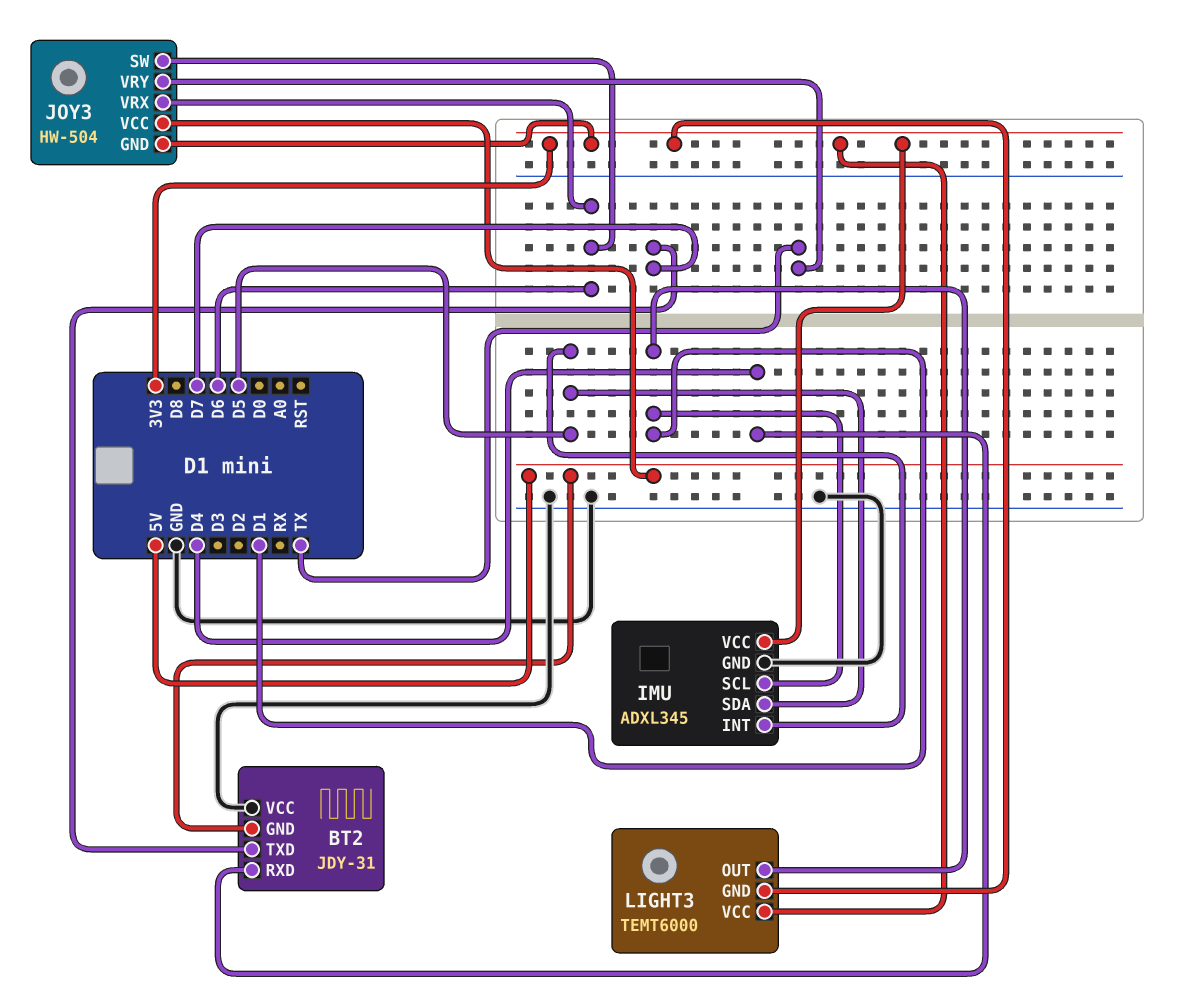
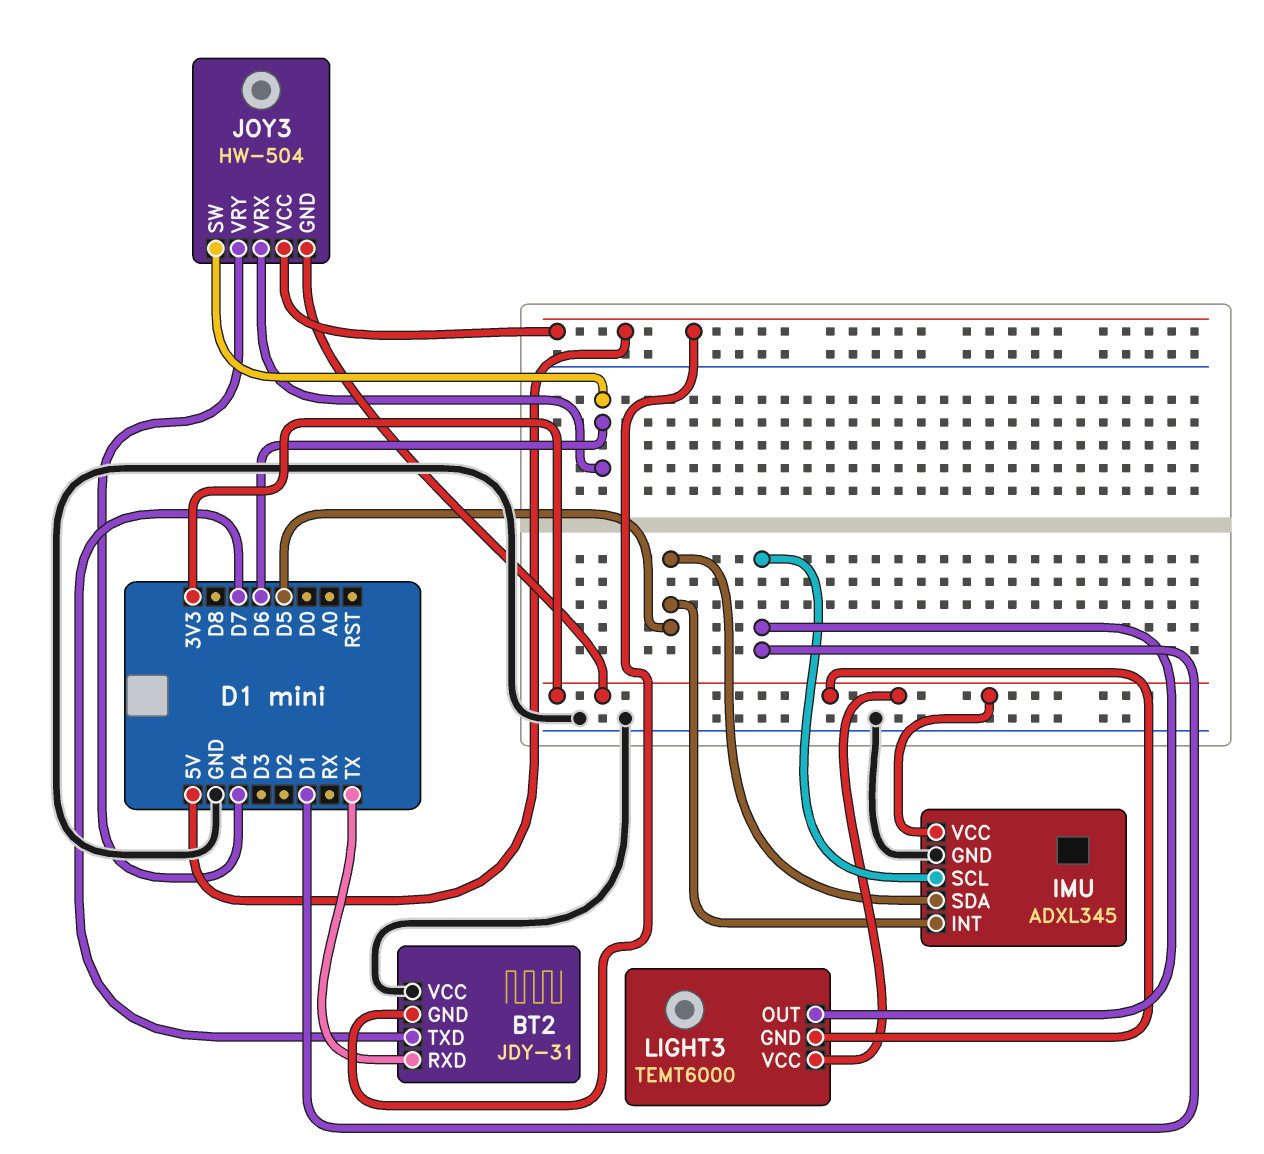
BT2 pin RXD: D4 -> TX
JOY3 pin VRY: TX -> D4

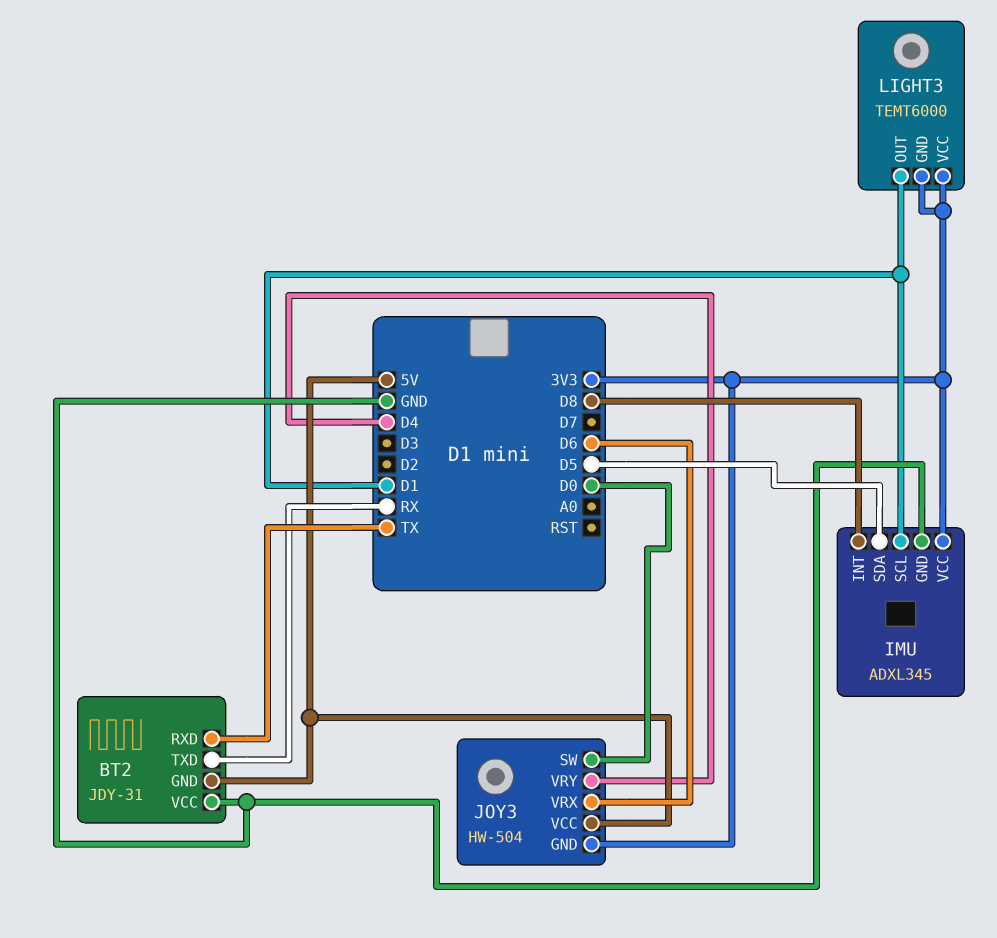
BT2 pin TXD: D7 -> RX
IMU pin INT: D5 -> D8
JOY3 pin SW: D6 -> D0

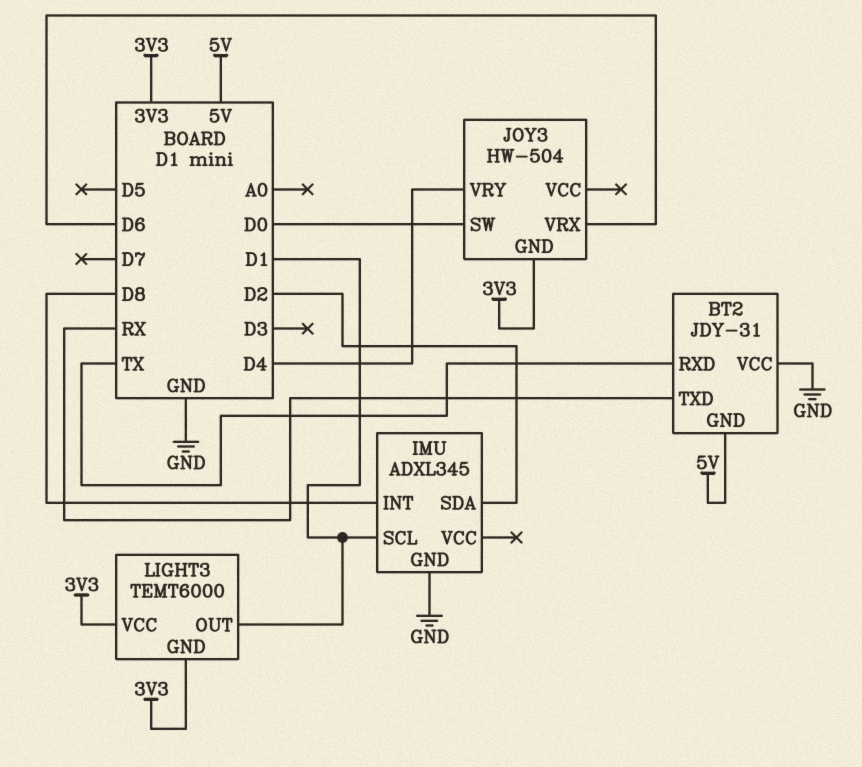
IMU pin SDA: D5 -> D2
IMU pin VCC: 3V3 -> none
JOY3 pin VCC: 5V -> none

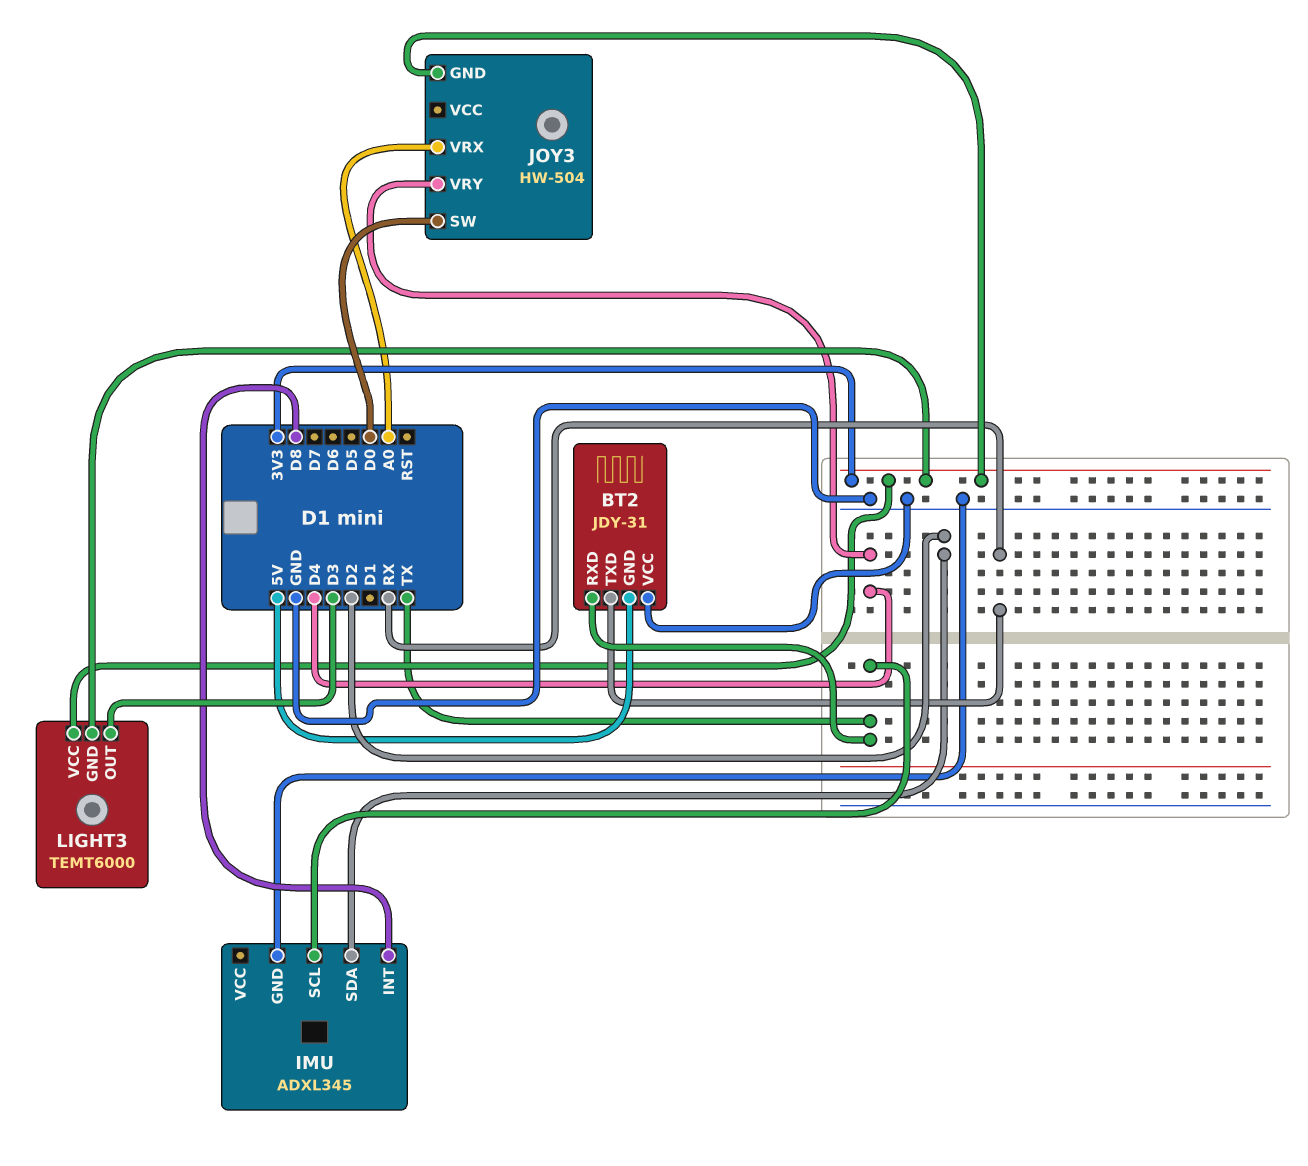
IMU pin SCL: D1 -> TX
JOY3 pin VRX: D6 -> A0
LIGHT3 pin OUT: D1 -> D3

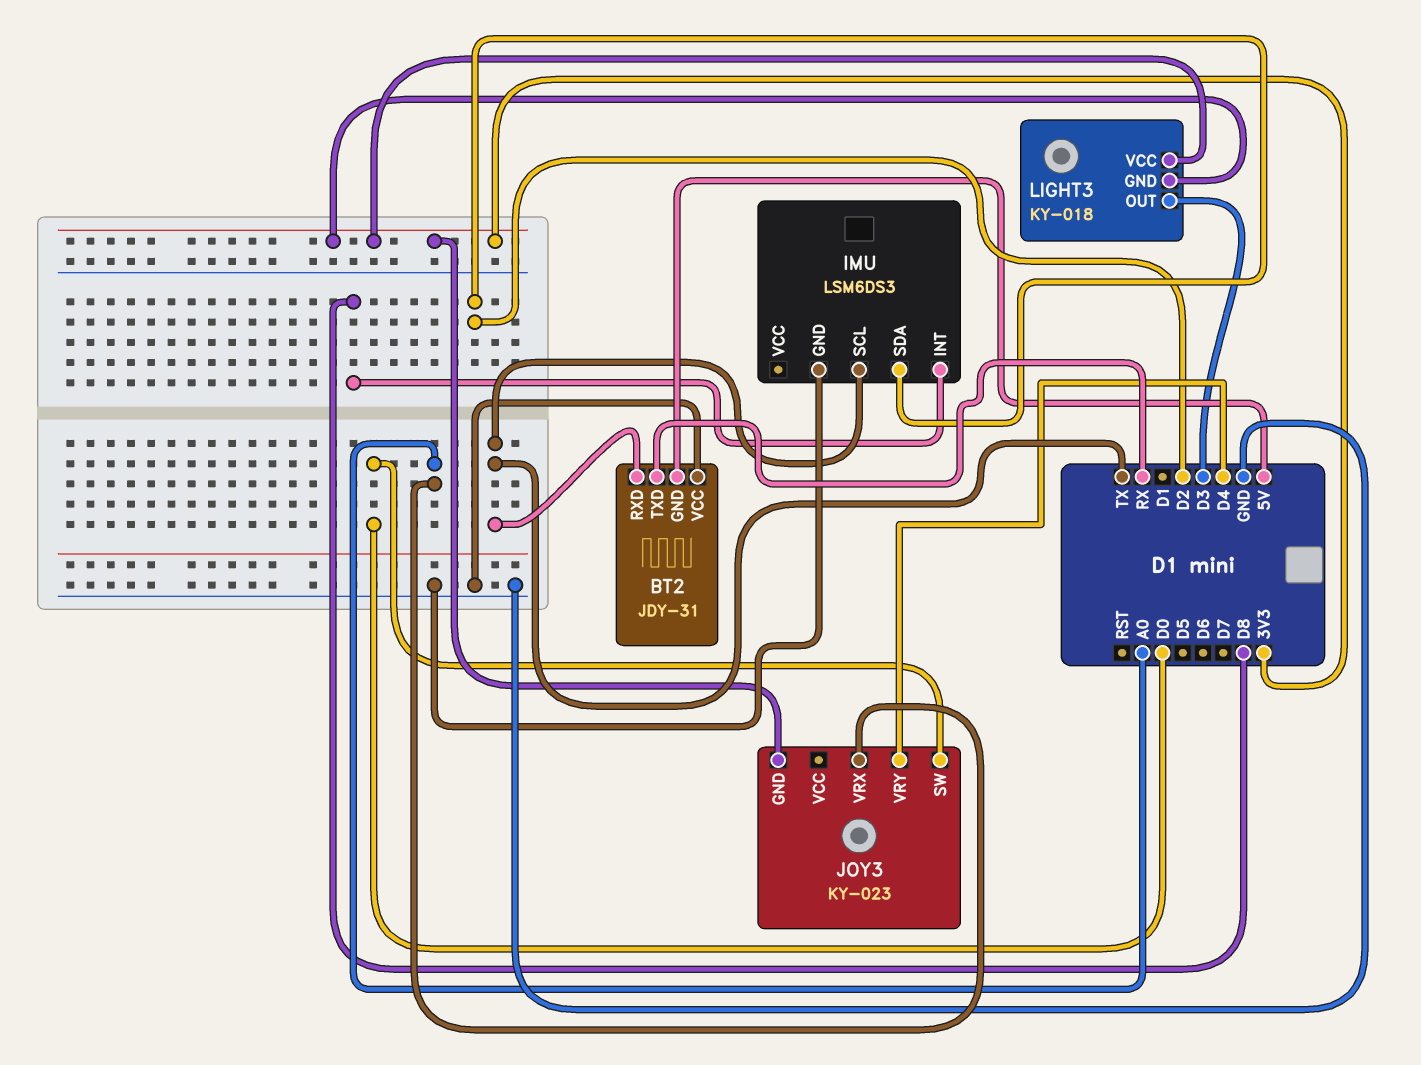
IMU: ADXL345 -> LSM6DS3
JOY3: HW-504 -> KY-023
LIGHT3: TEMT6000 -> KY-018

